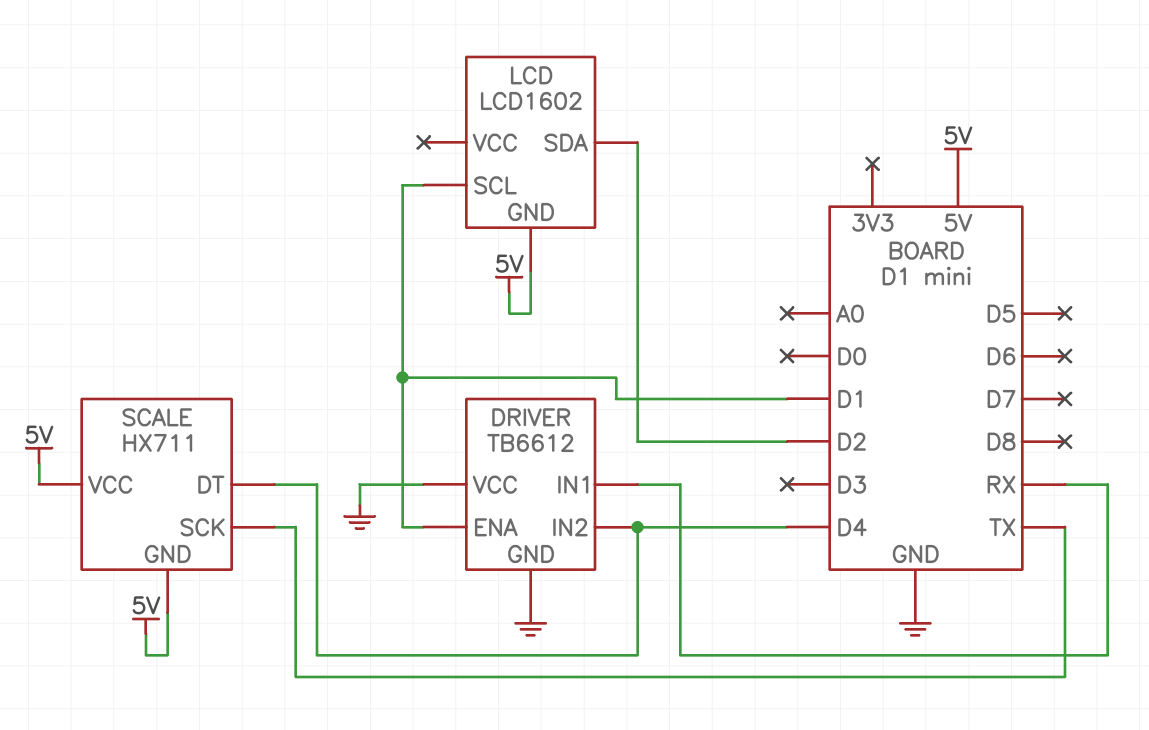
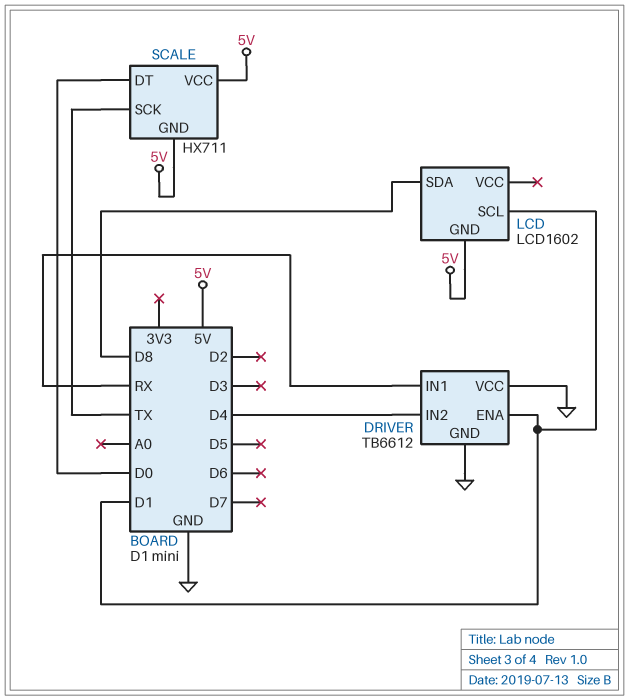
LCD pin SDA: D2 -> D8
SCALE pin DT: D4 -> D0

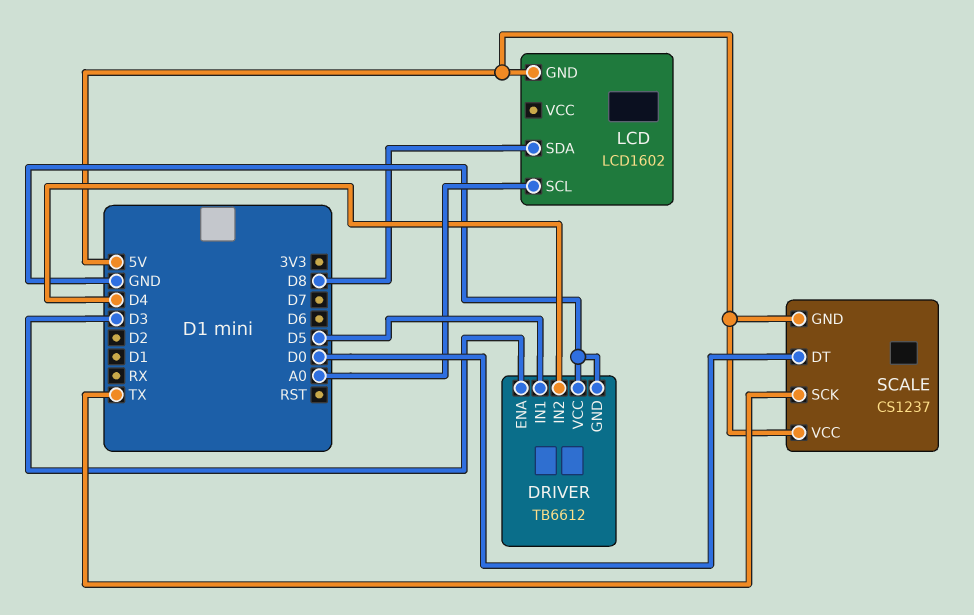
DRIVER pin ENA: D1 -> D3
DRIVER pin IN1: RX -> D5
LCD pin SCL: D1 -> A0
SCALE: HX711 -> CS1237

